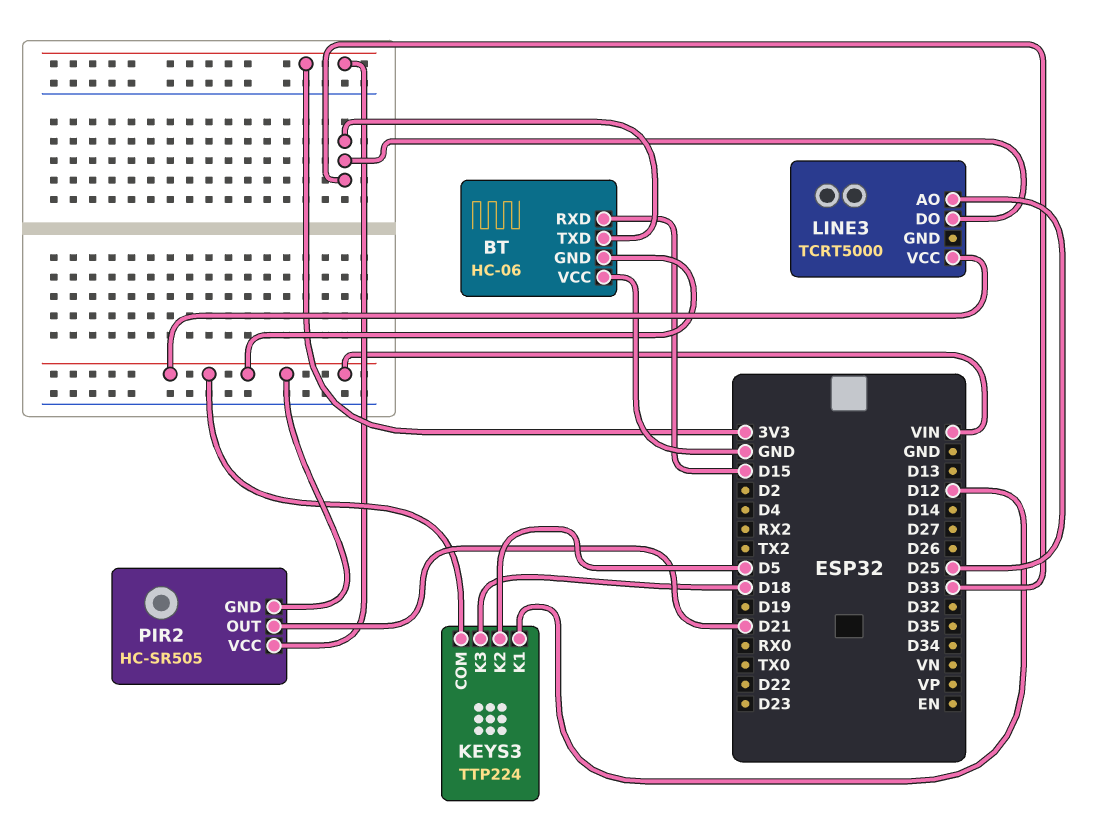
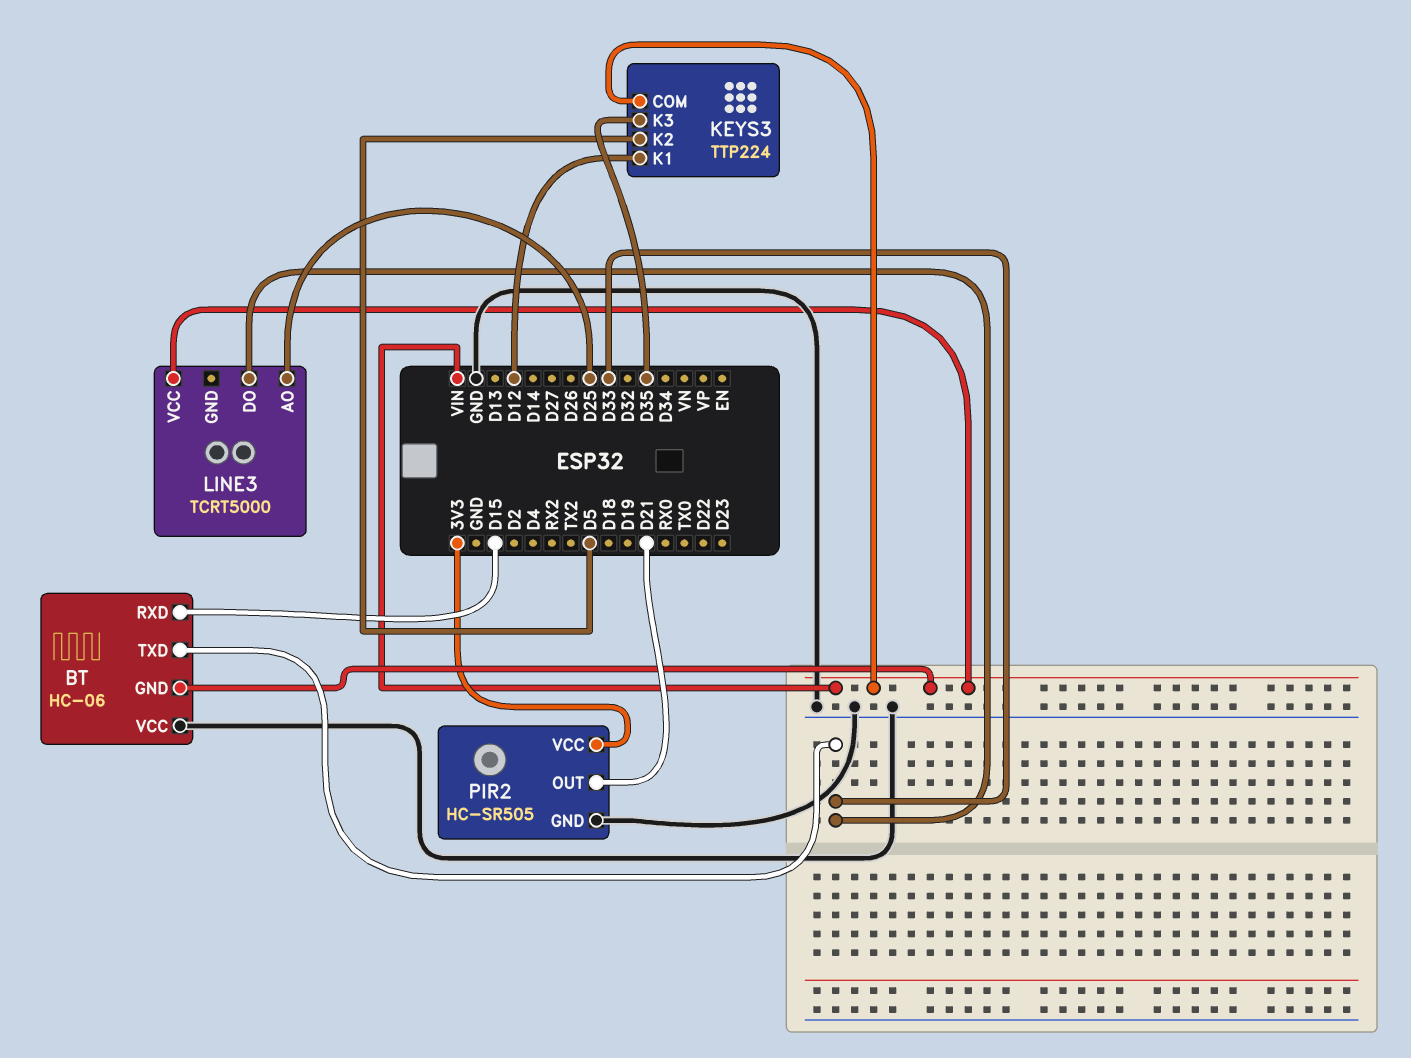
KEYS3 pin K3: D18 -> D35
PIR2 pin GND: VIN -> GND

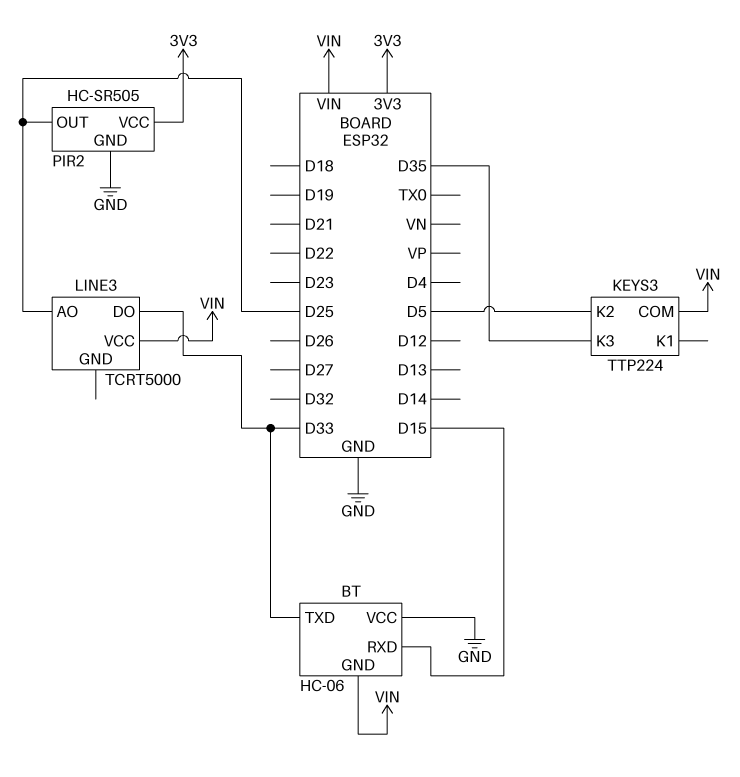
KEYS3 pin K1: D12 -> none
PIR2 pin OUT: D21 -> D25

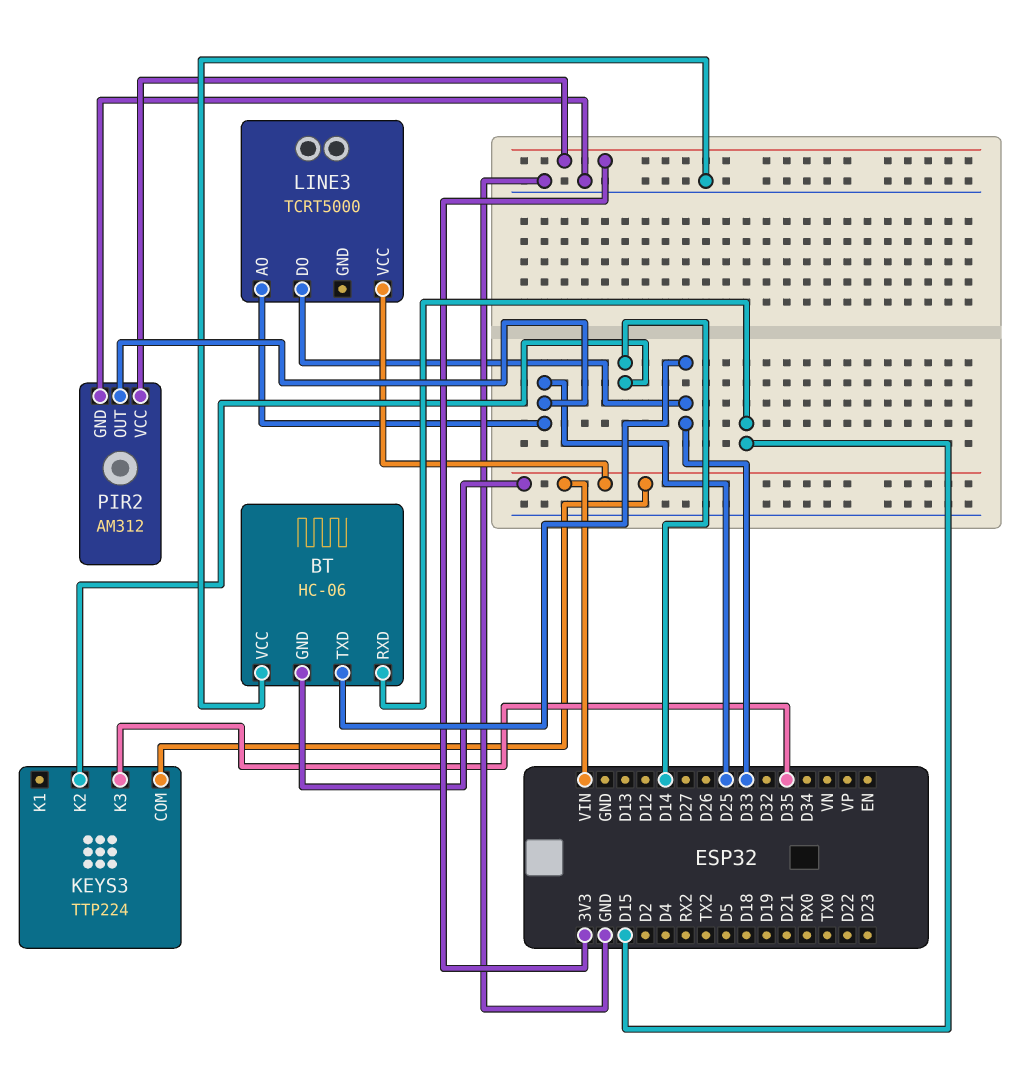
KEYS3 pin K2: D5 -> D14
PIR2: HC-SR505 -> AM312

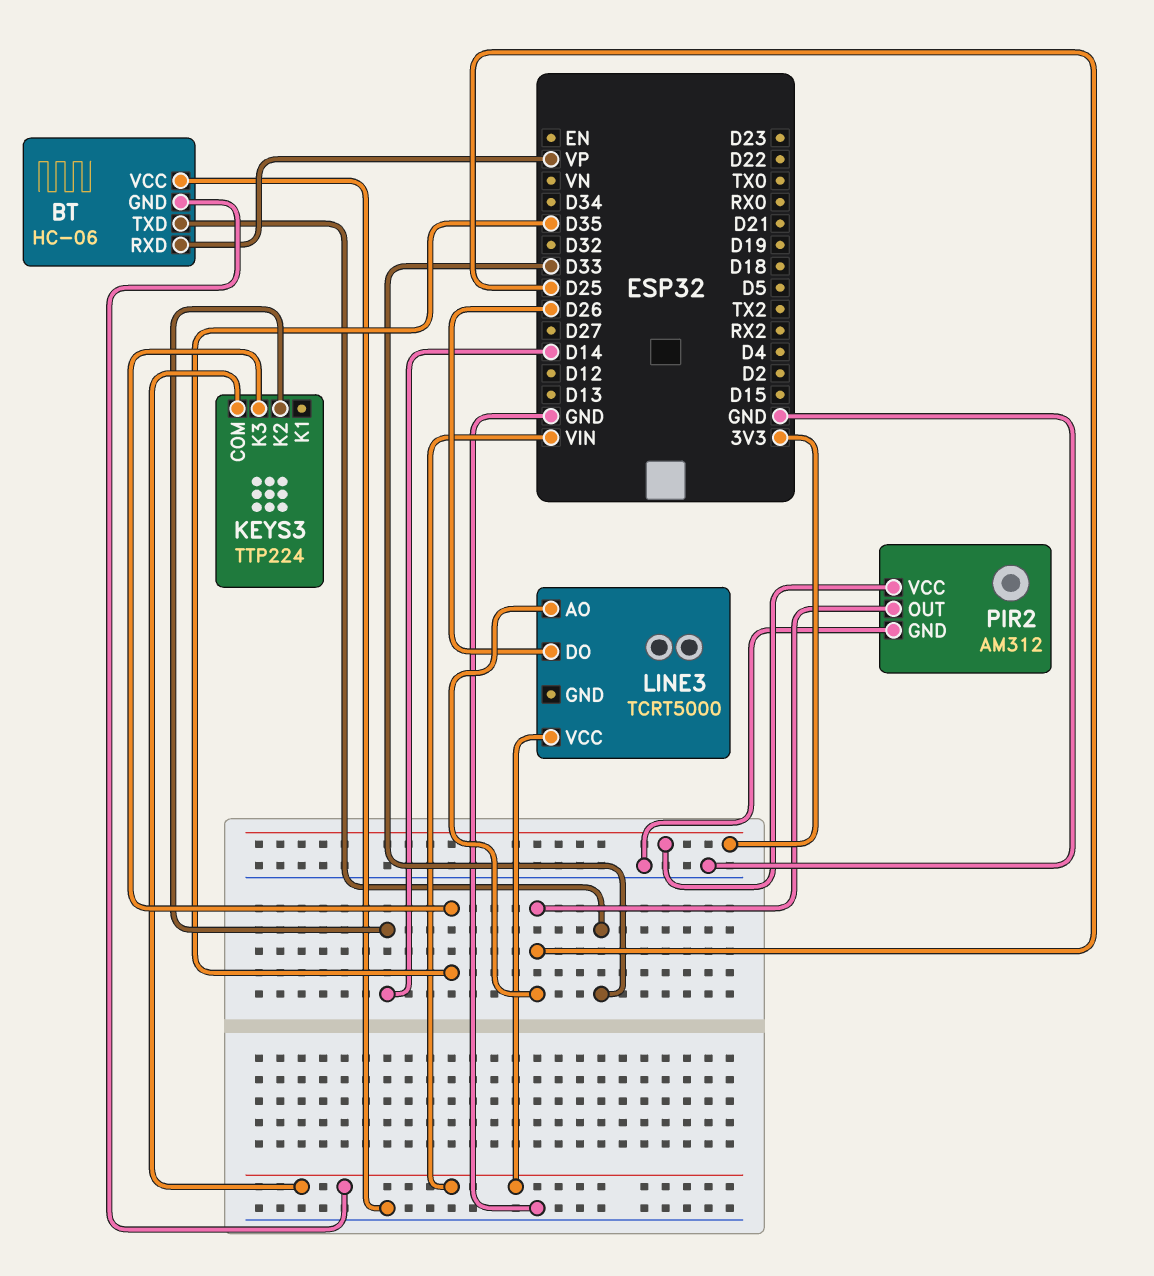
BT pin RXD: D15 -> VP
LINE3 pin DO: D33 -> D26

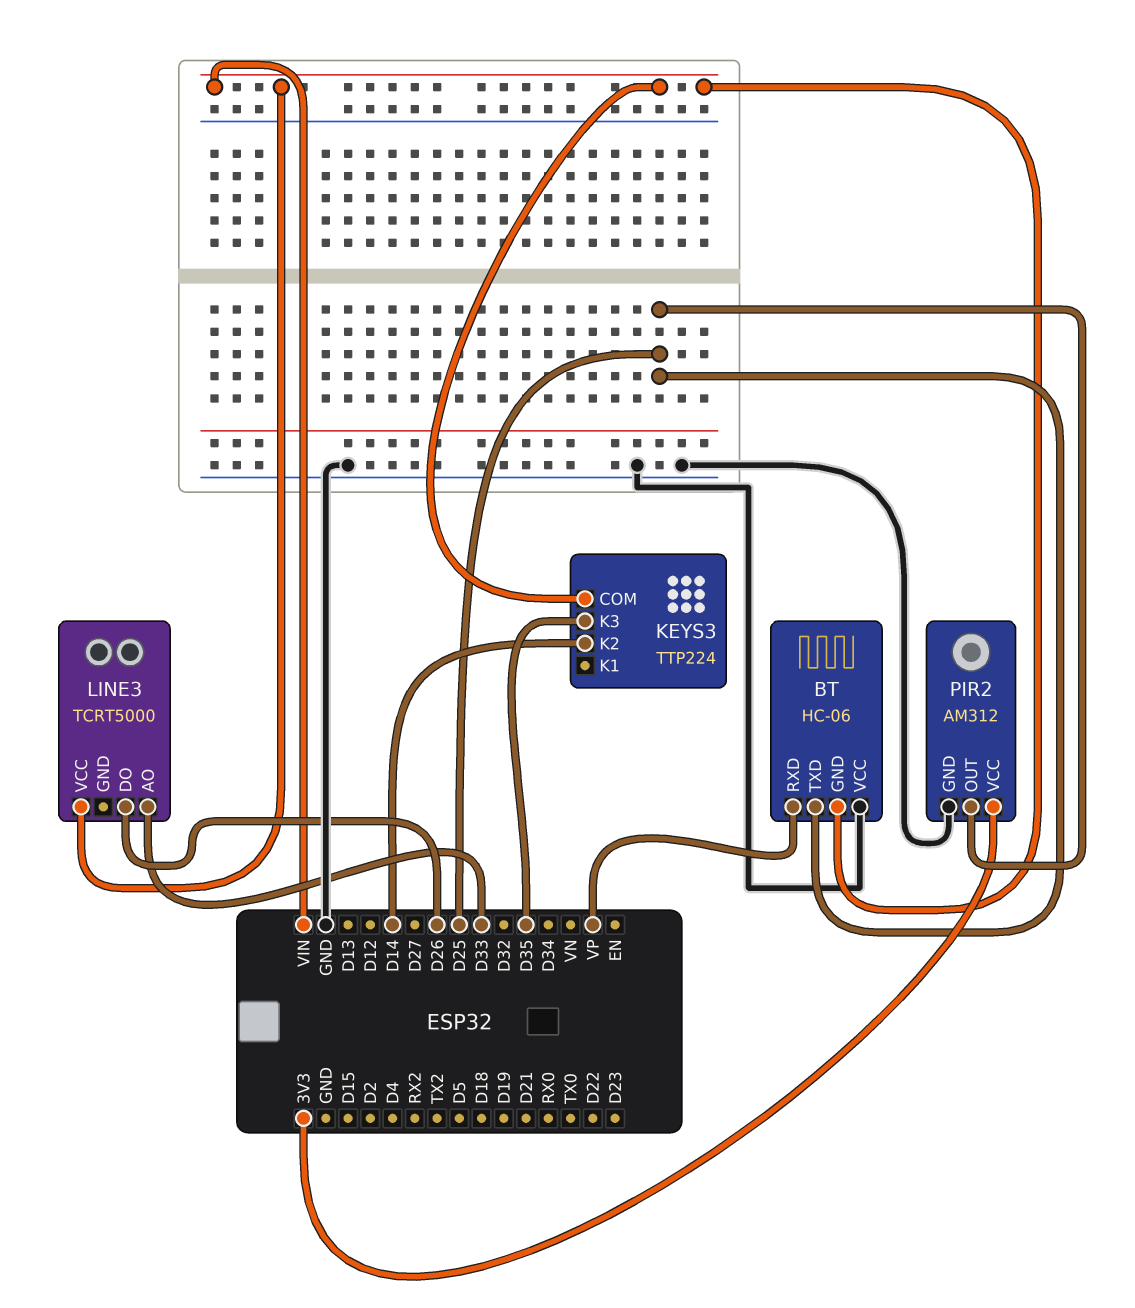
BT pin TXD: D33 -> D25
LINE3 pin AO: D25 -> D33

